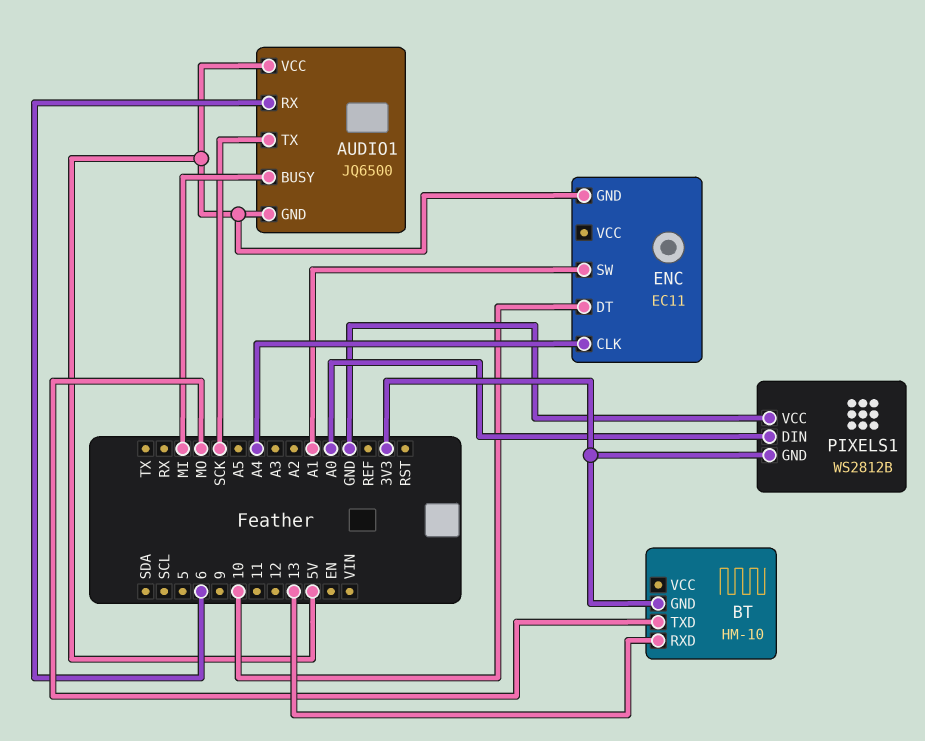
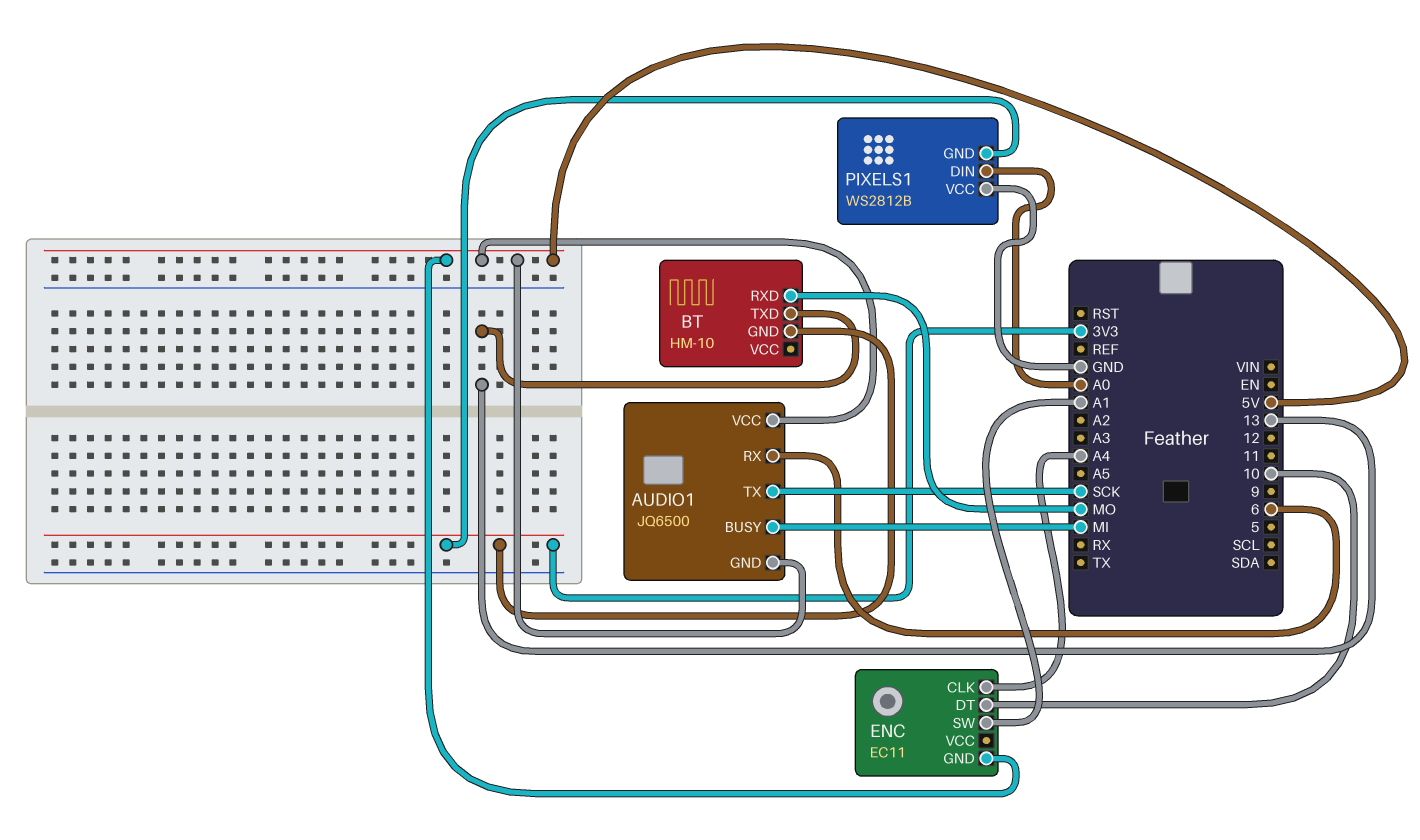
BT pin RXD: 13 -> MO
BT pin TXD: MO -> 13

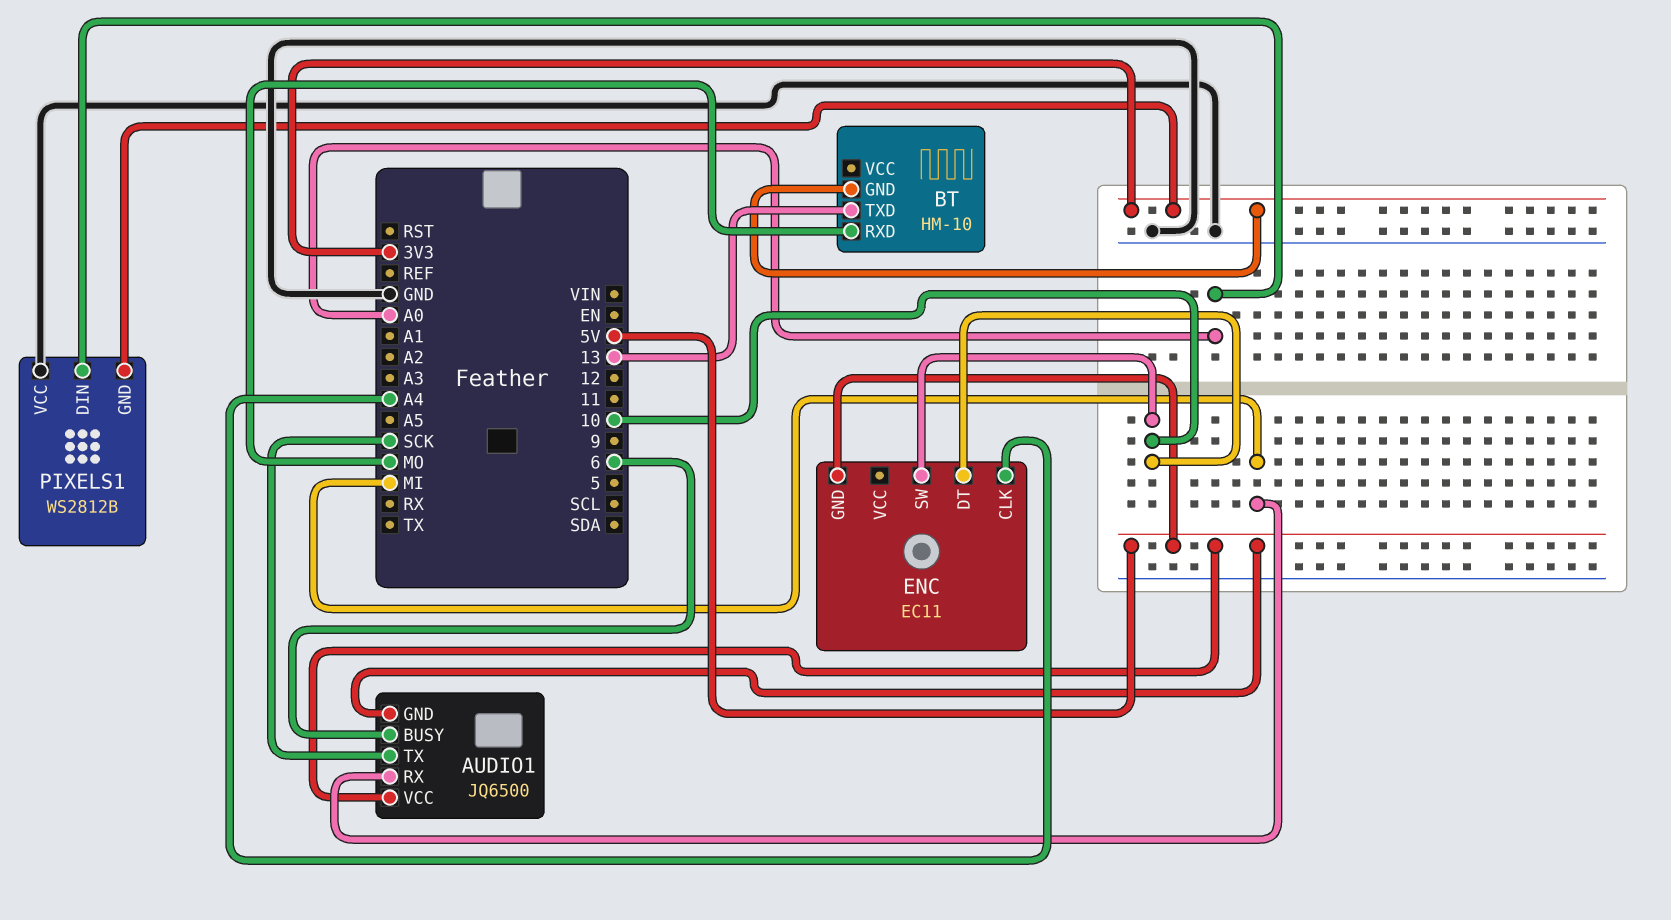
AUDIO1 pin BUSY: MI -> 6
AUDIO1 pin RX: 6 -> MI
ENC pin SW: A1 -> 10

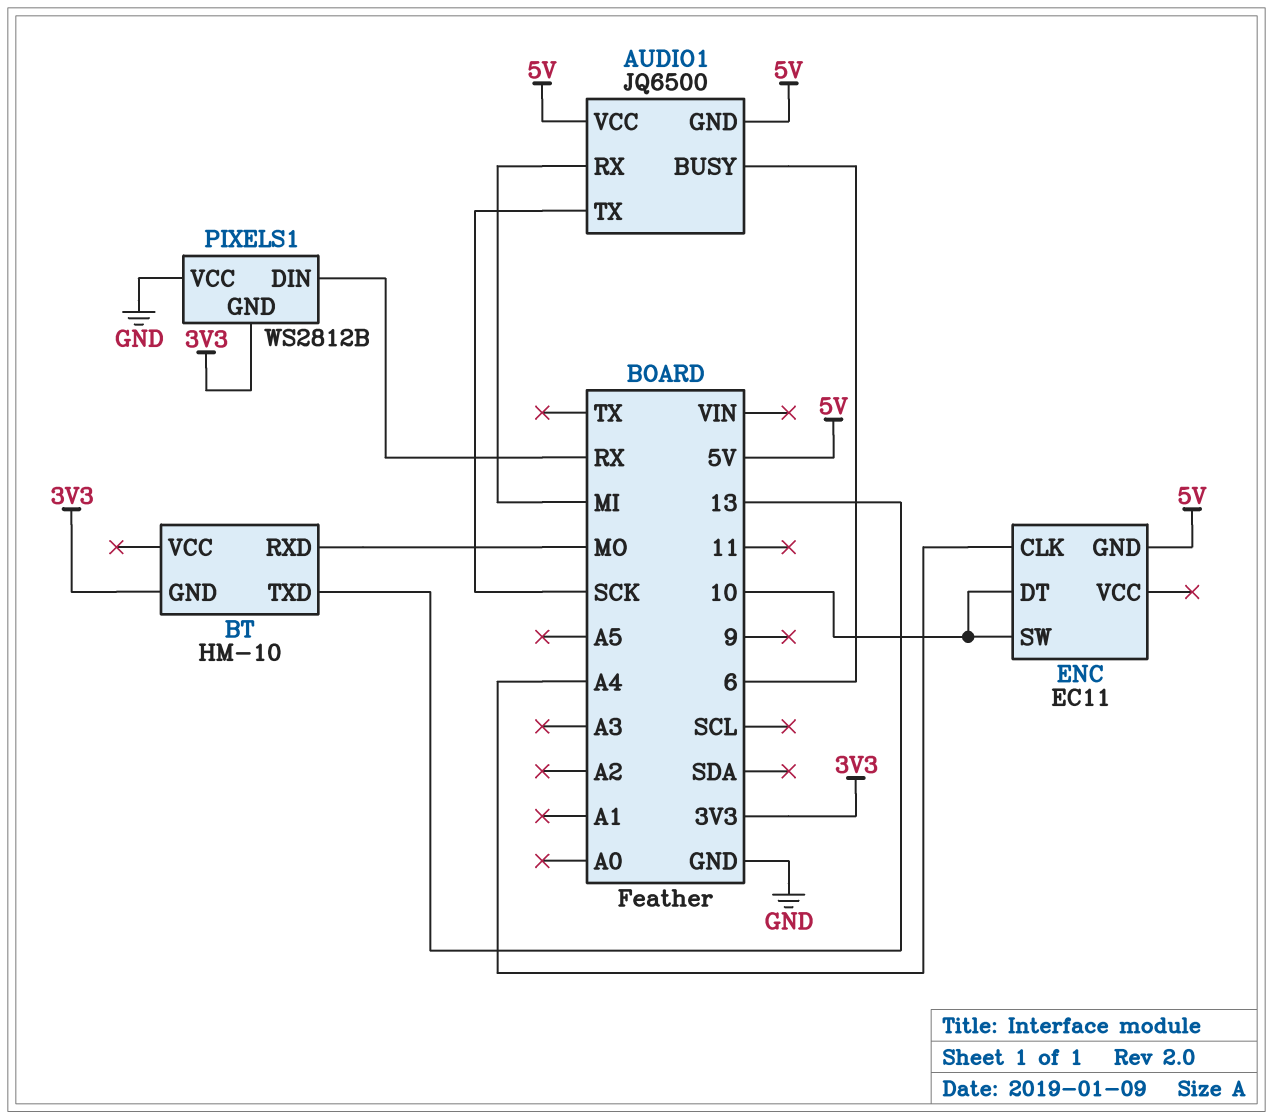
PIXELS1 pin DIN: A0 -> RX

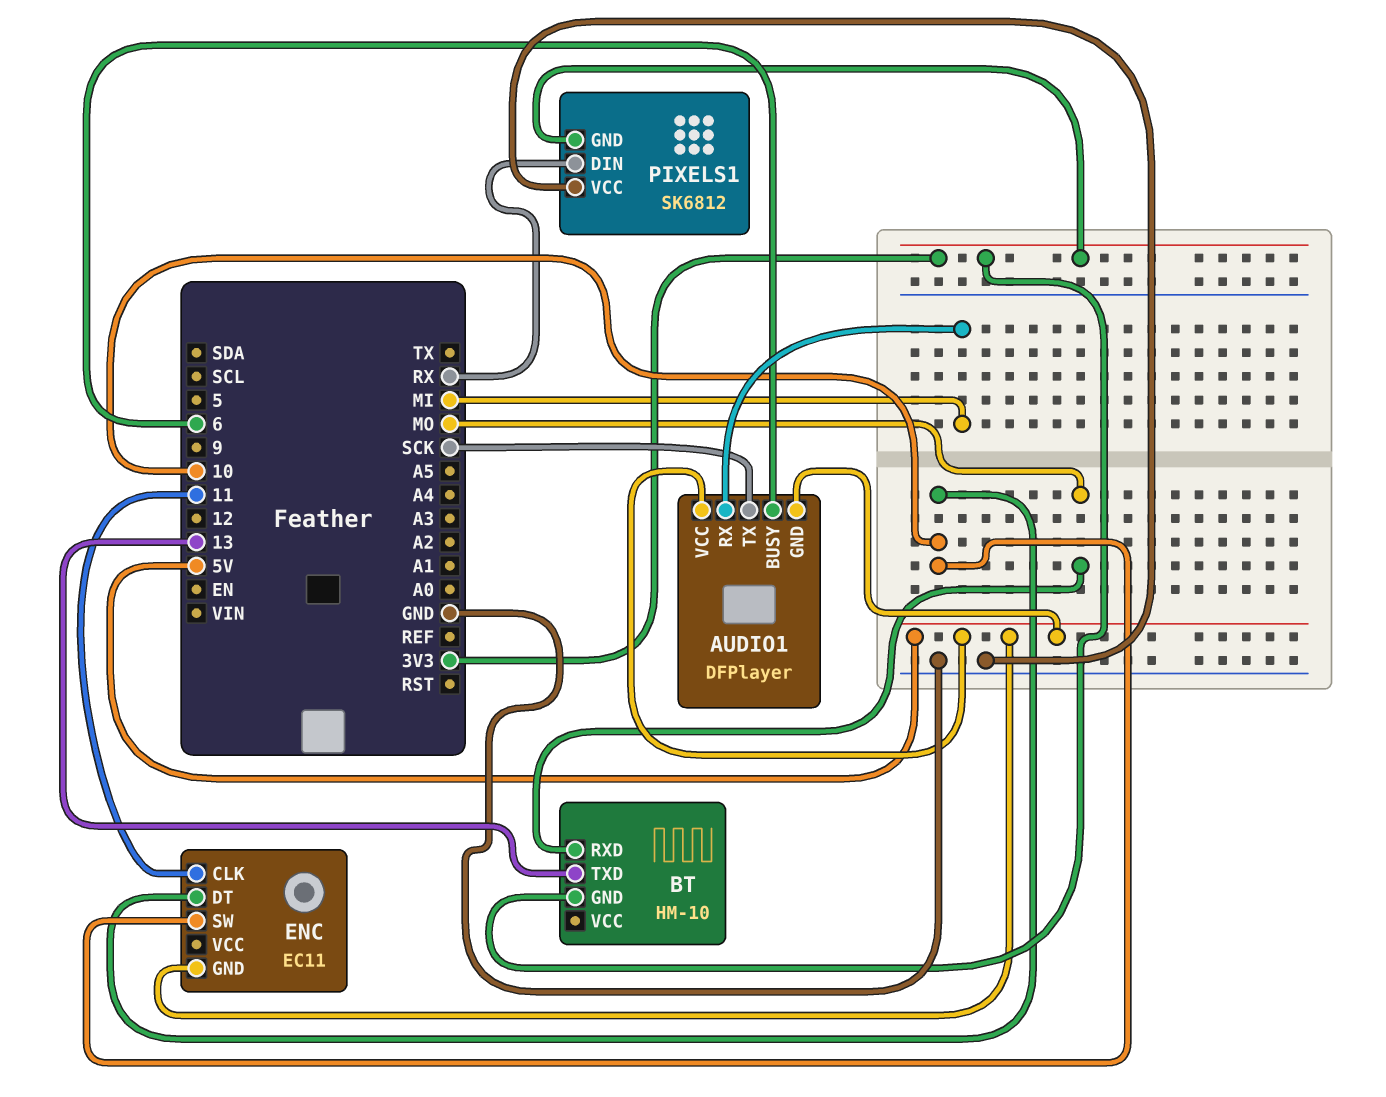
AUDIO1: JQ6500 -> DFPlayer
ENC pin CLK: A4 -> 11
PIXELS1: WS2812B -> SK6812

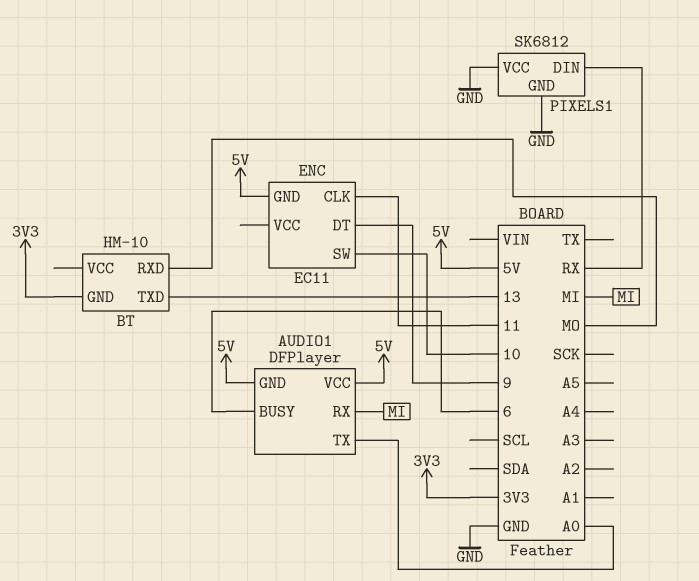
AUDIO1 pin TX: SCK -> A0
ENC pin DT: 10 -> 9
PIXELS1 pin GND: 3V3 -> GND

